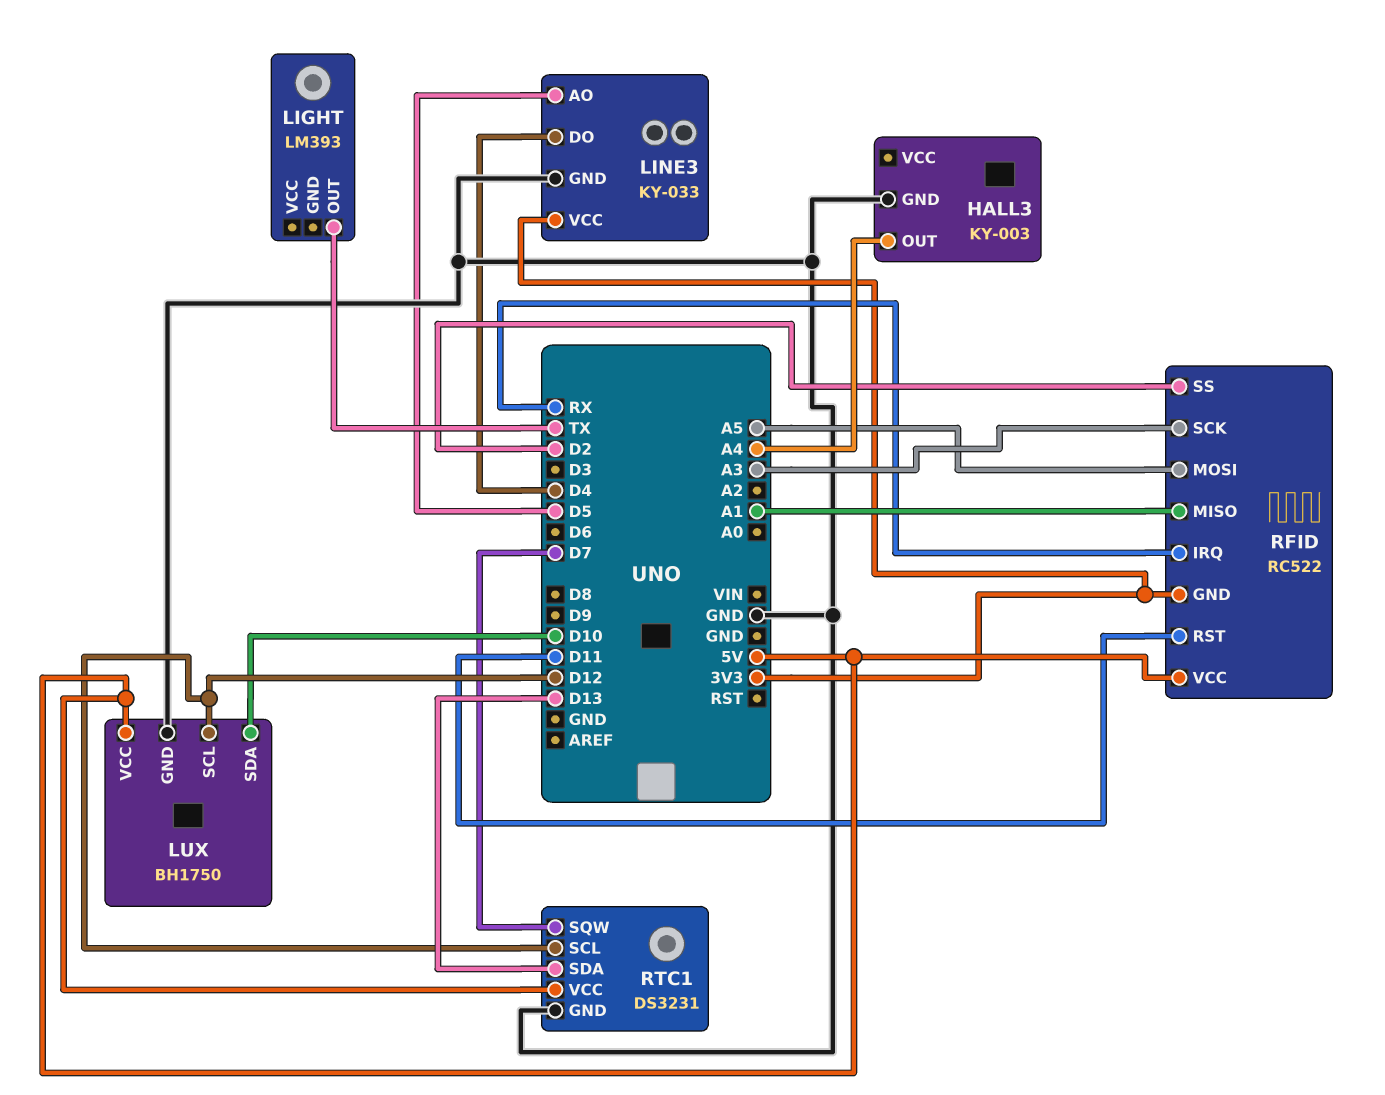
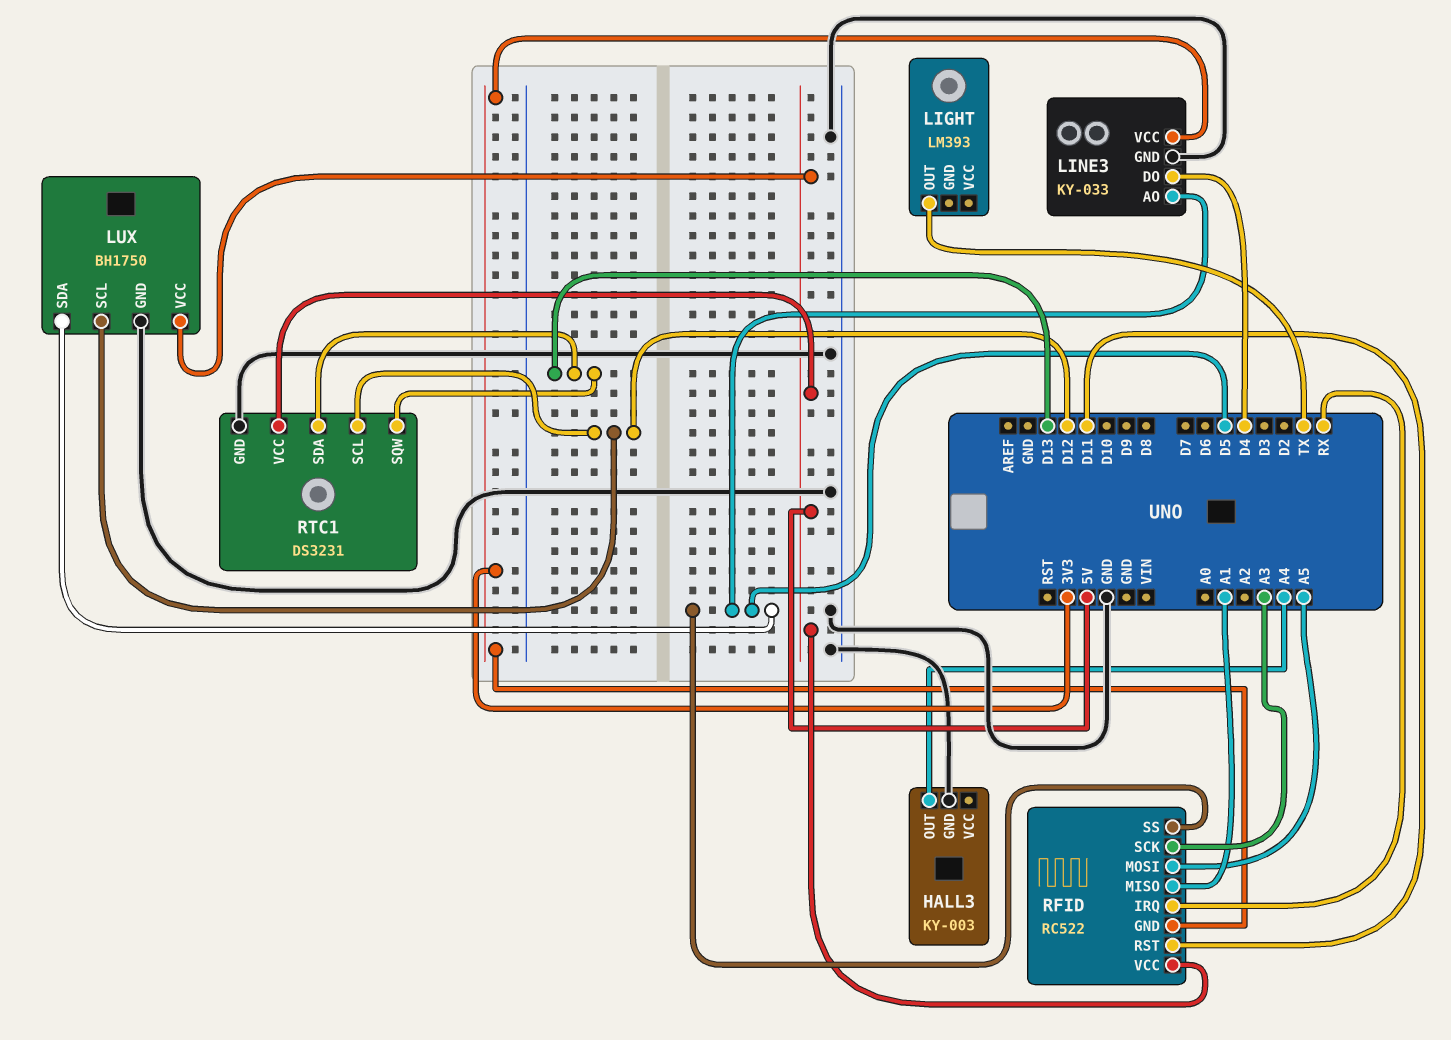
LUX pin SDA: D10 -> D5
RFID pin SS: D2 -> D5
RTC1 pin SQW: D7 -> D13

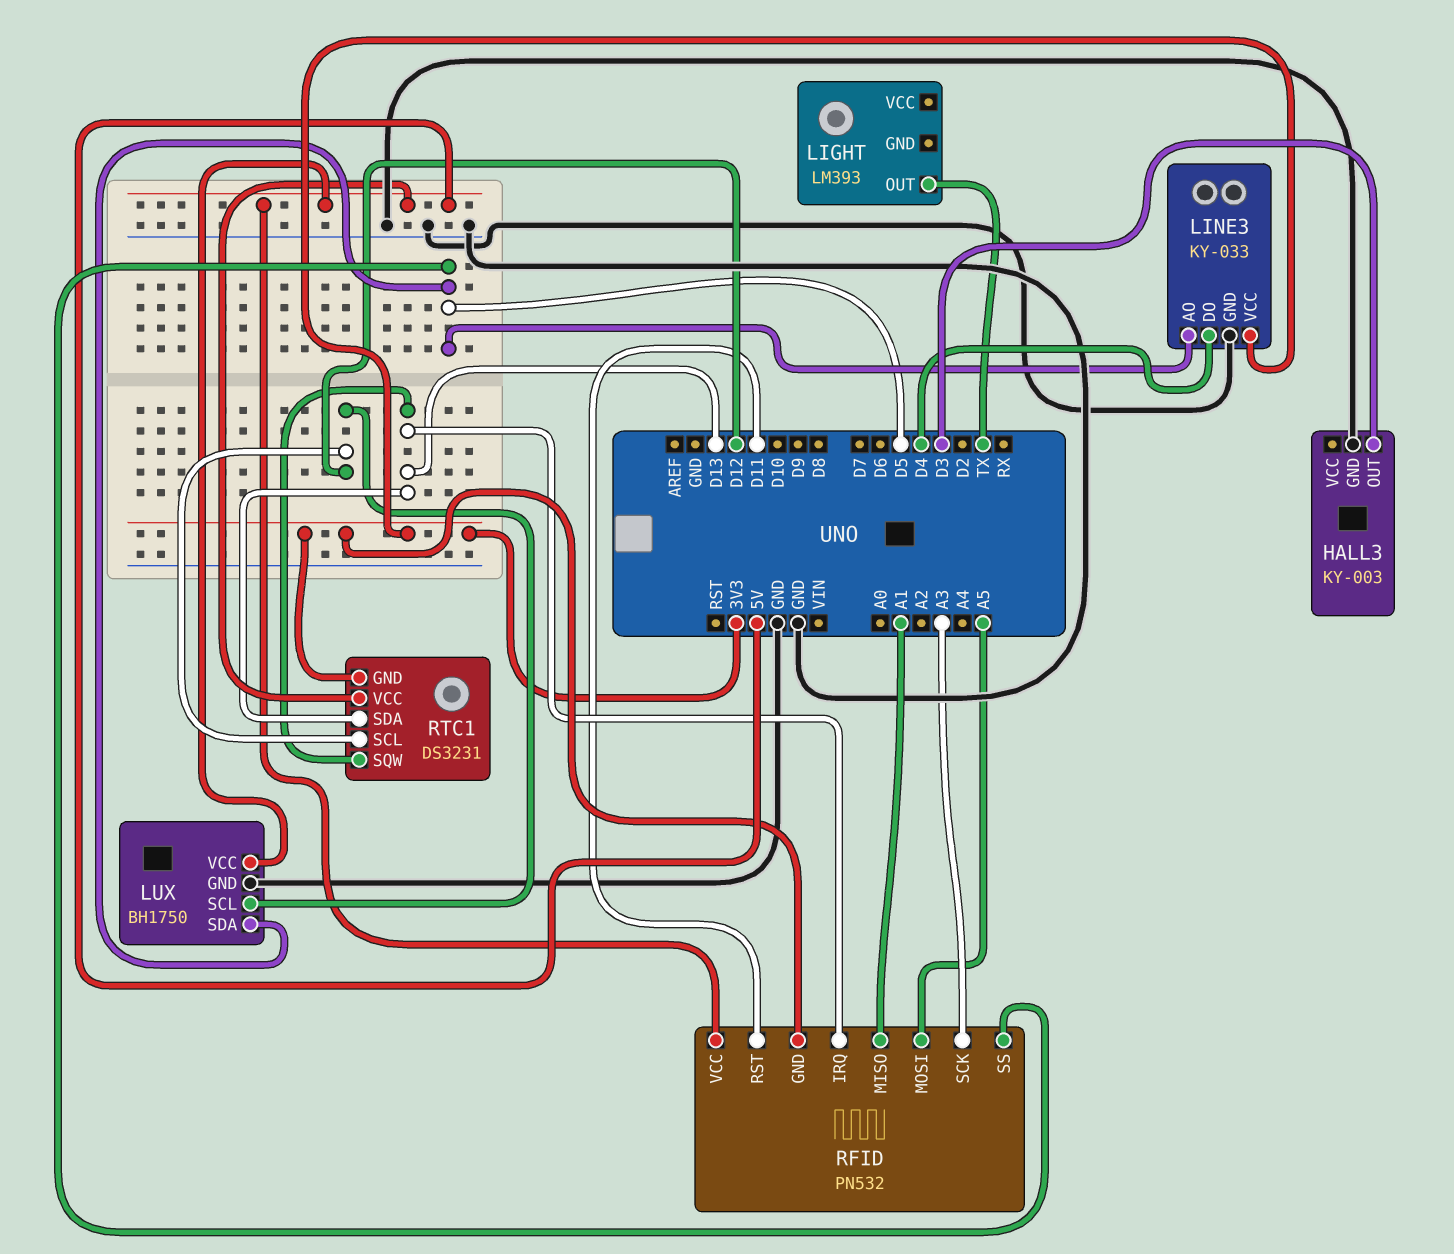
HALL3 pin OUT: A4 -> D3
RFID: RC522 -> PN532
RFID pin IRQ: RX -> D13
RTC1 pin GND: GND -> 3V3

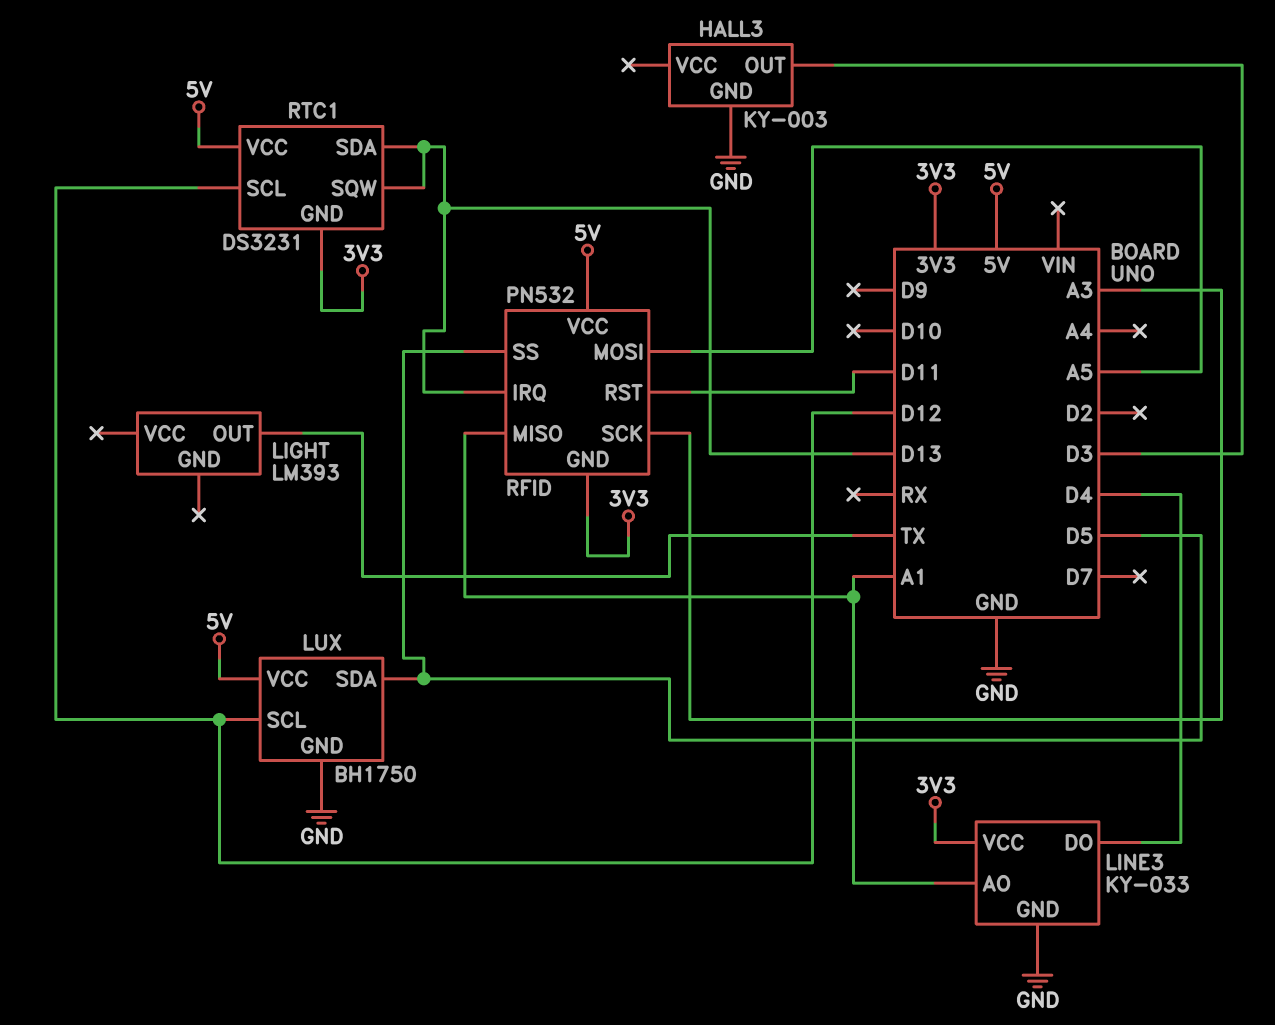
LINE3 pin AO: D5 -> A1

